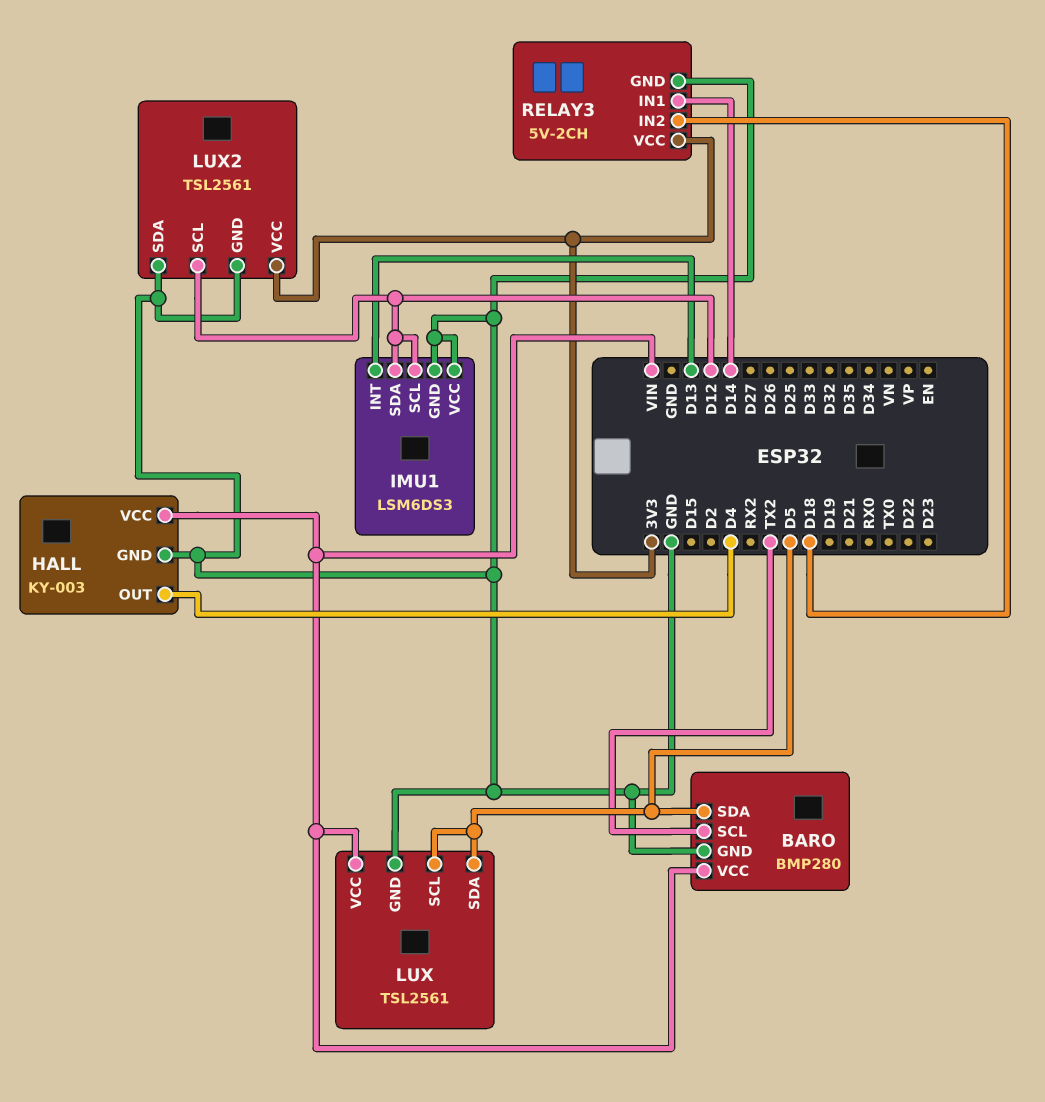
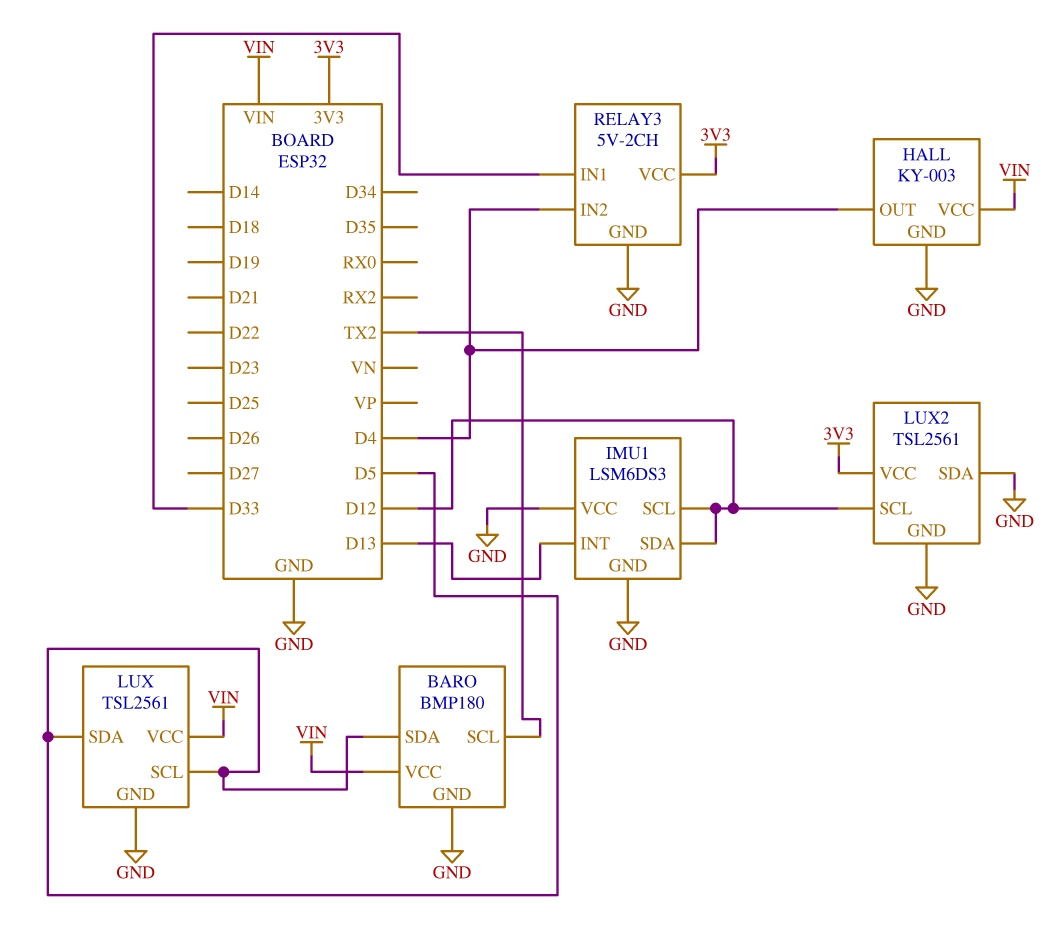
BARO: BMP280 -> BMP180
RELAY3 pin IN1: D14 -> D33
RELAY3 pin IN2: D18 -> D4

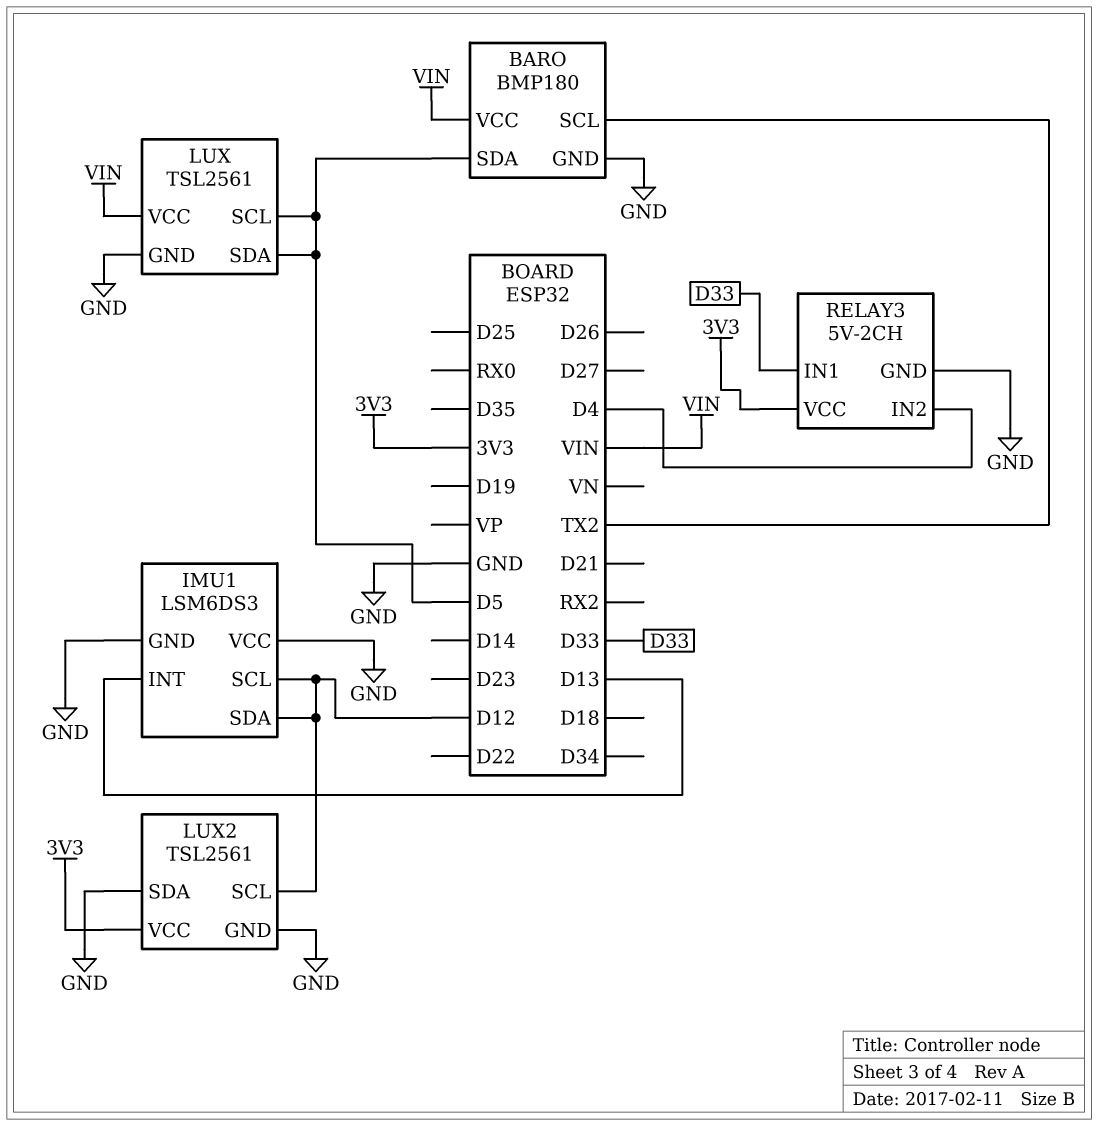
HALL: KY-003 -> none
HALL pin GND: GND -> none
HALL pin OUT: D4 -> none
HALL pin VCC: VIN -> none

